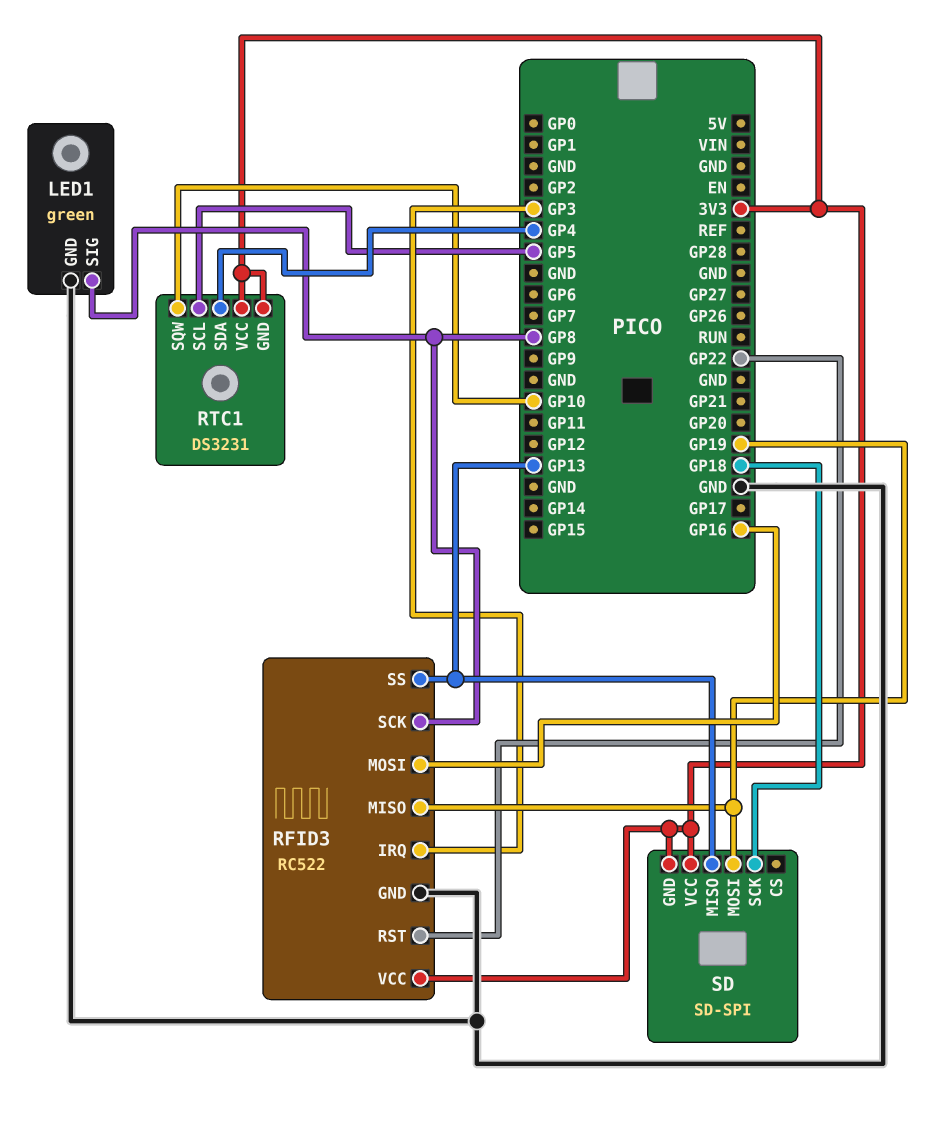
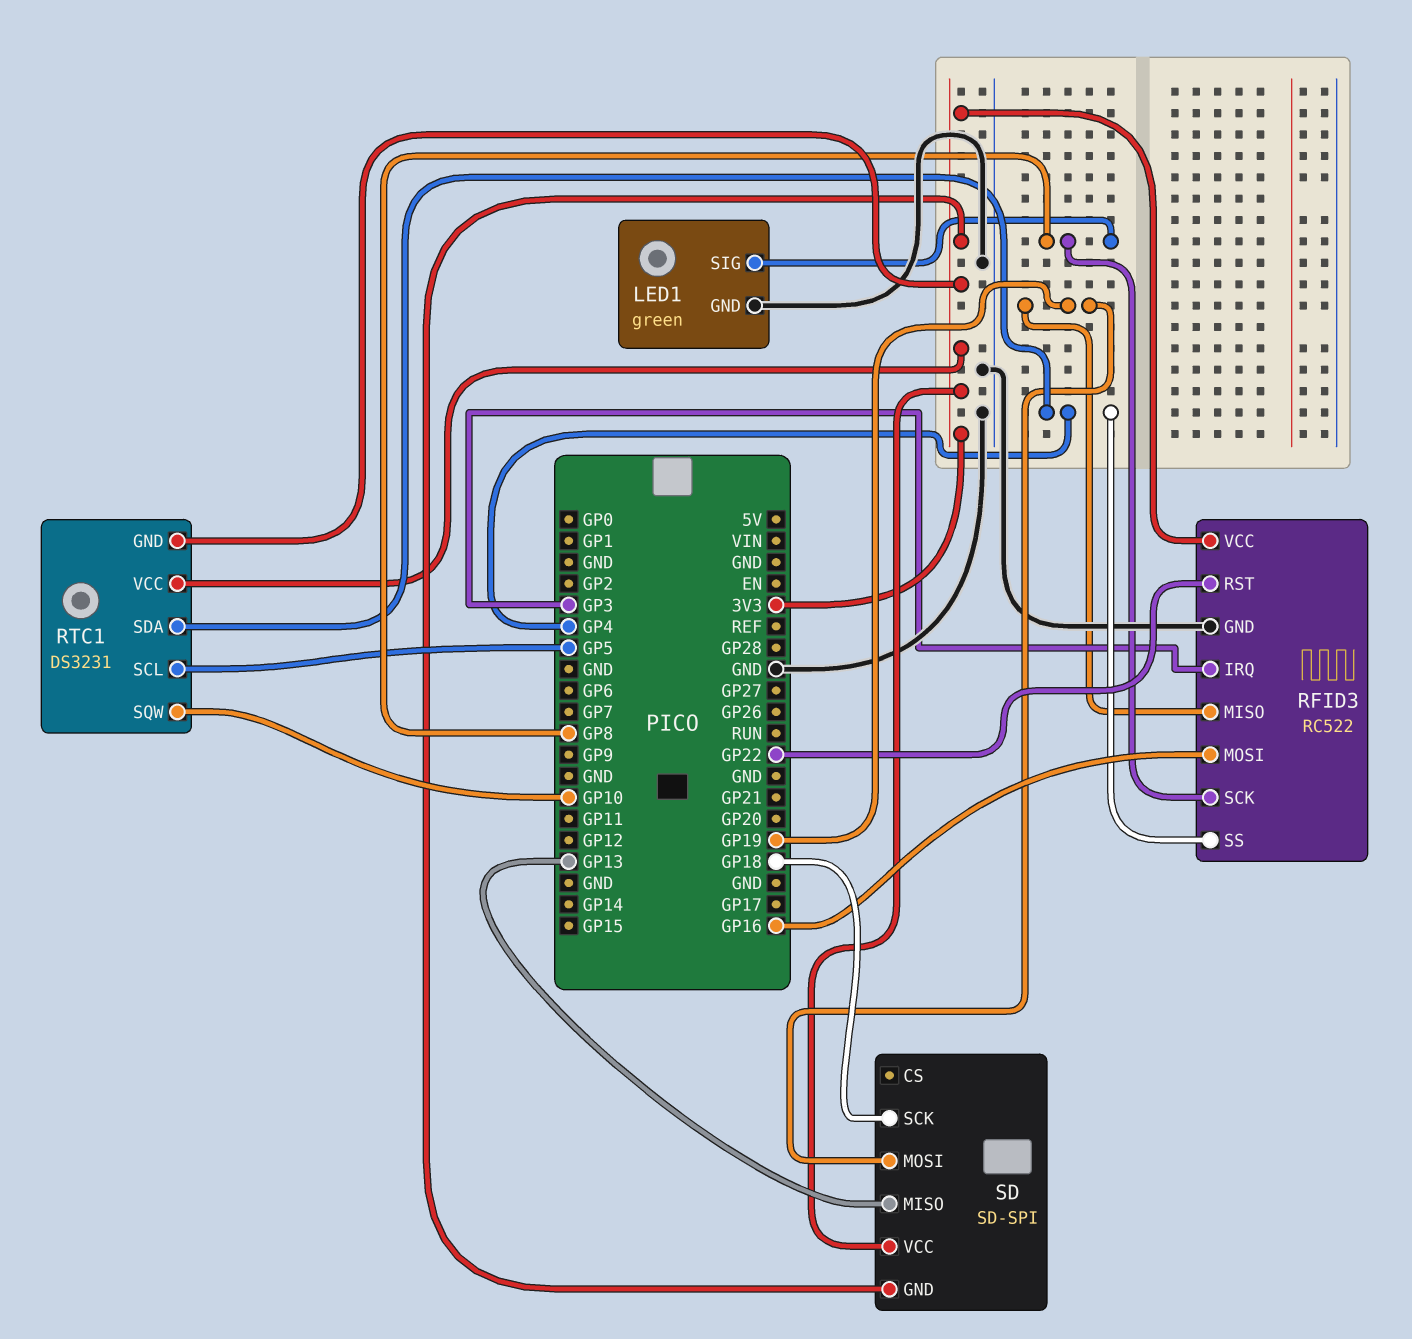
RFID3 pin SS: GP13 -> GP4

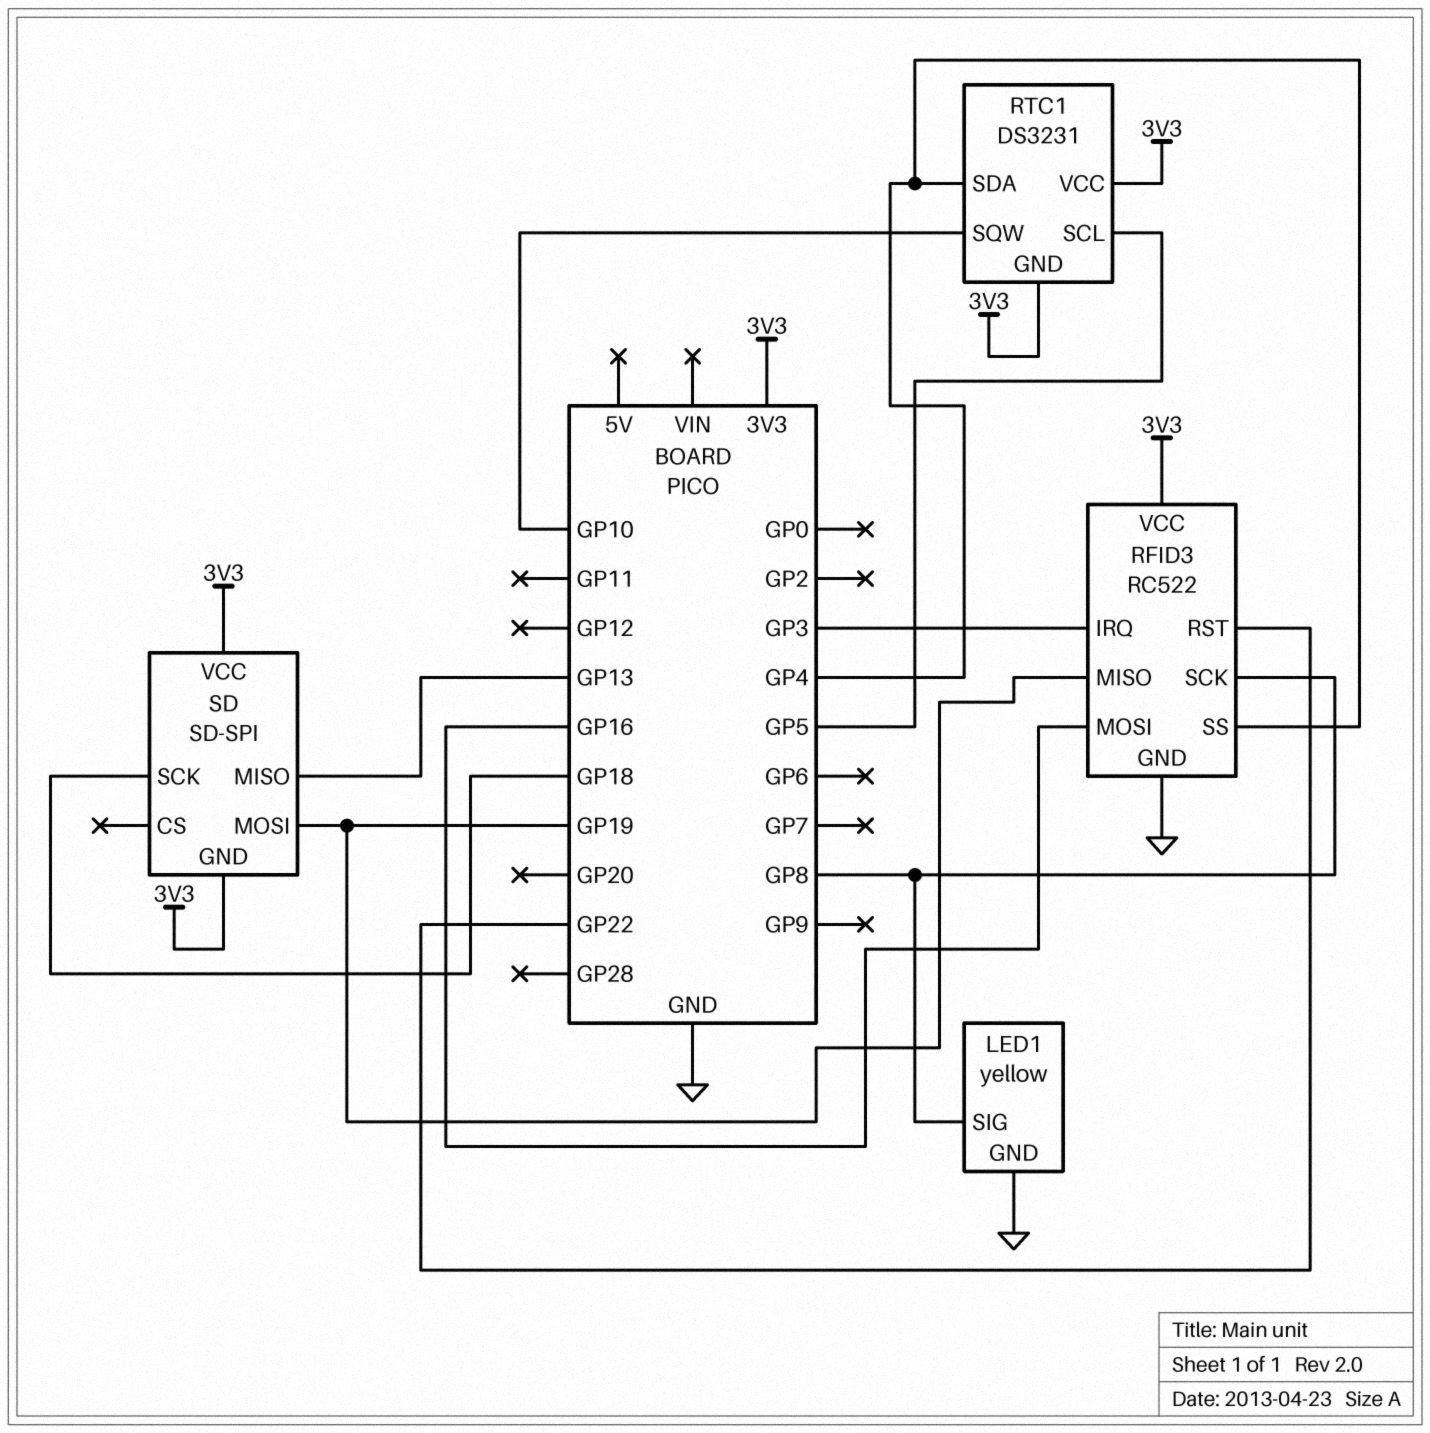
LED1: green -> yellow

